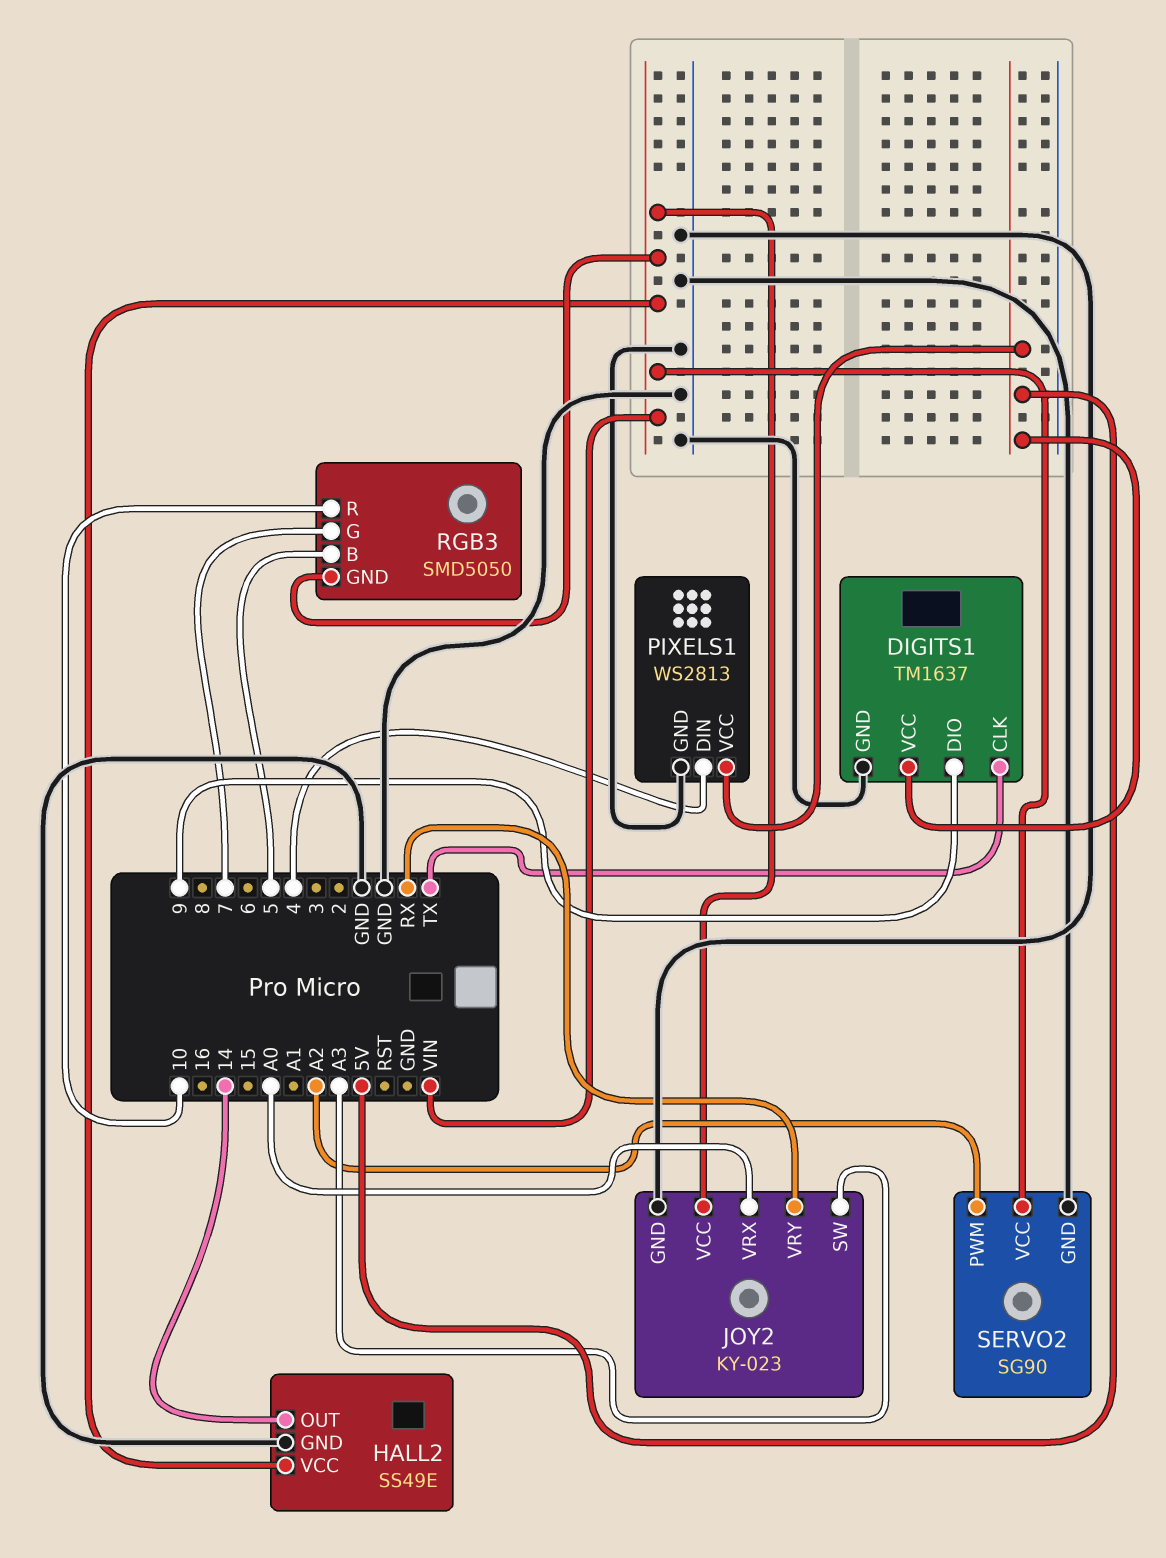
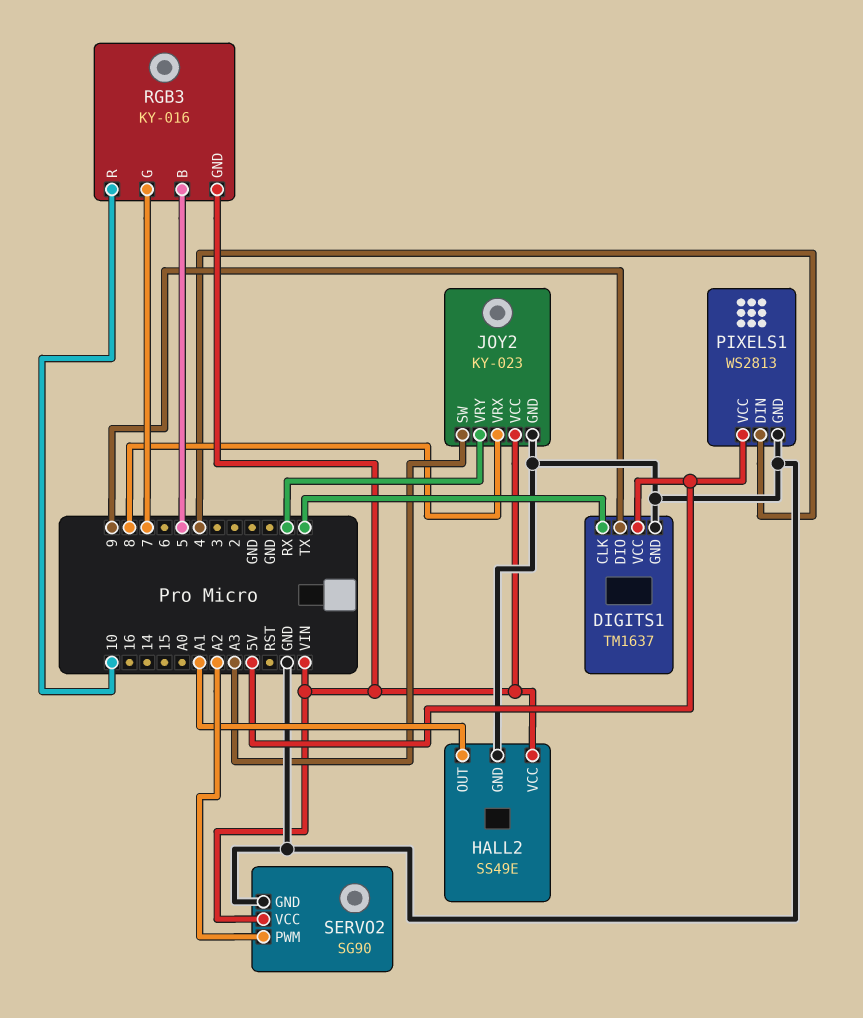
HALL2 pin OUT: 14 -> A1
JOY2 pin VRX: A0 -> 8
RGB3: SMD5050 -> KY-016

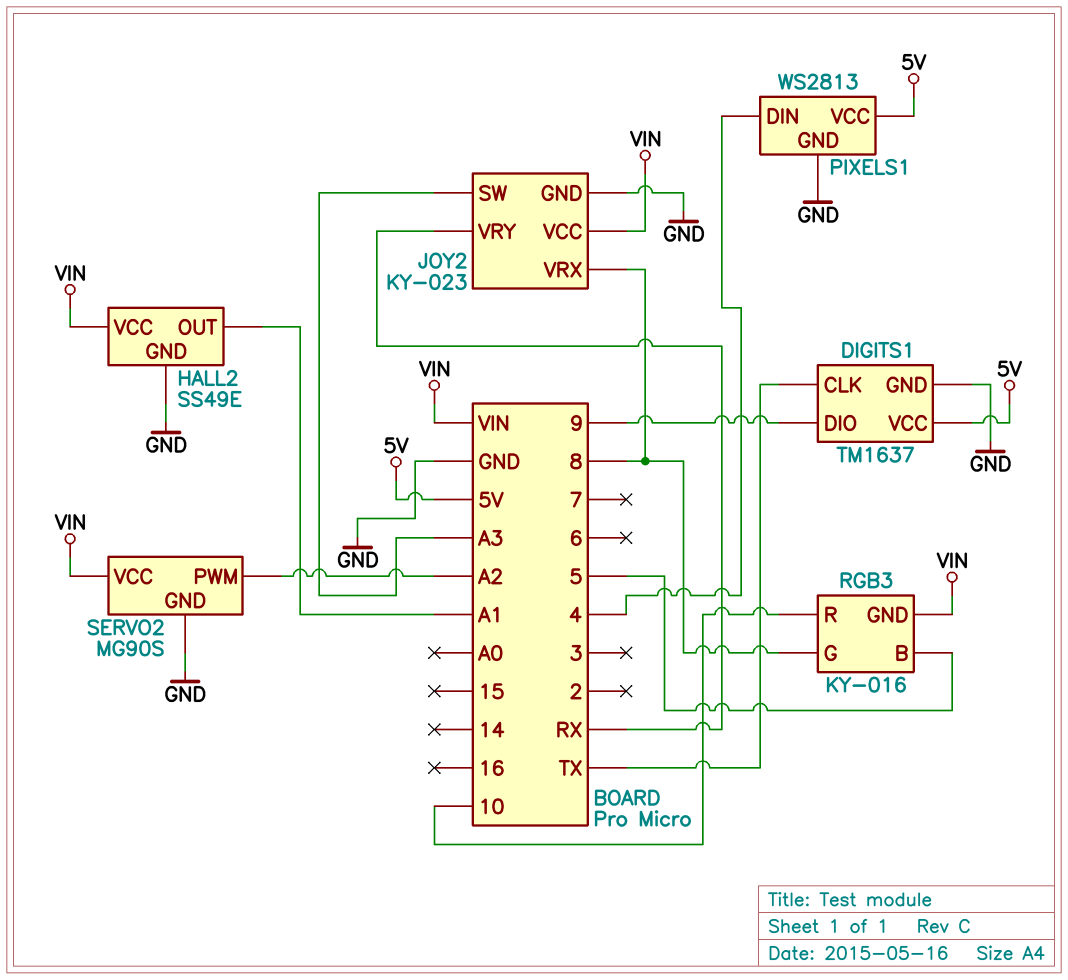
RGB3 pin G: 7 -> 8
SERVO2: SG90 -> MG90S

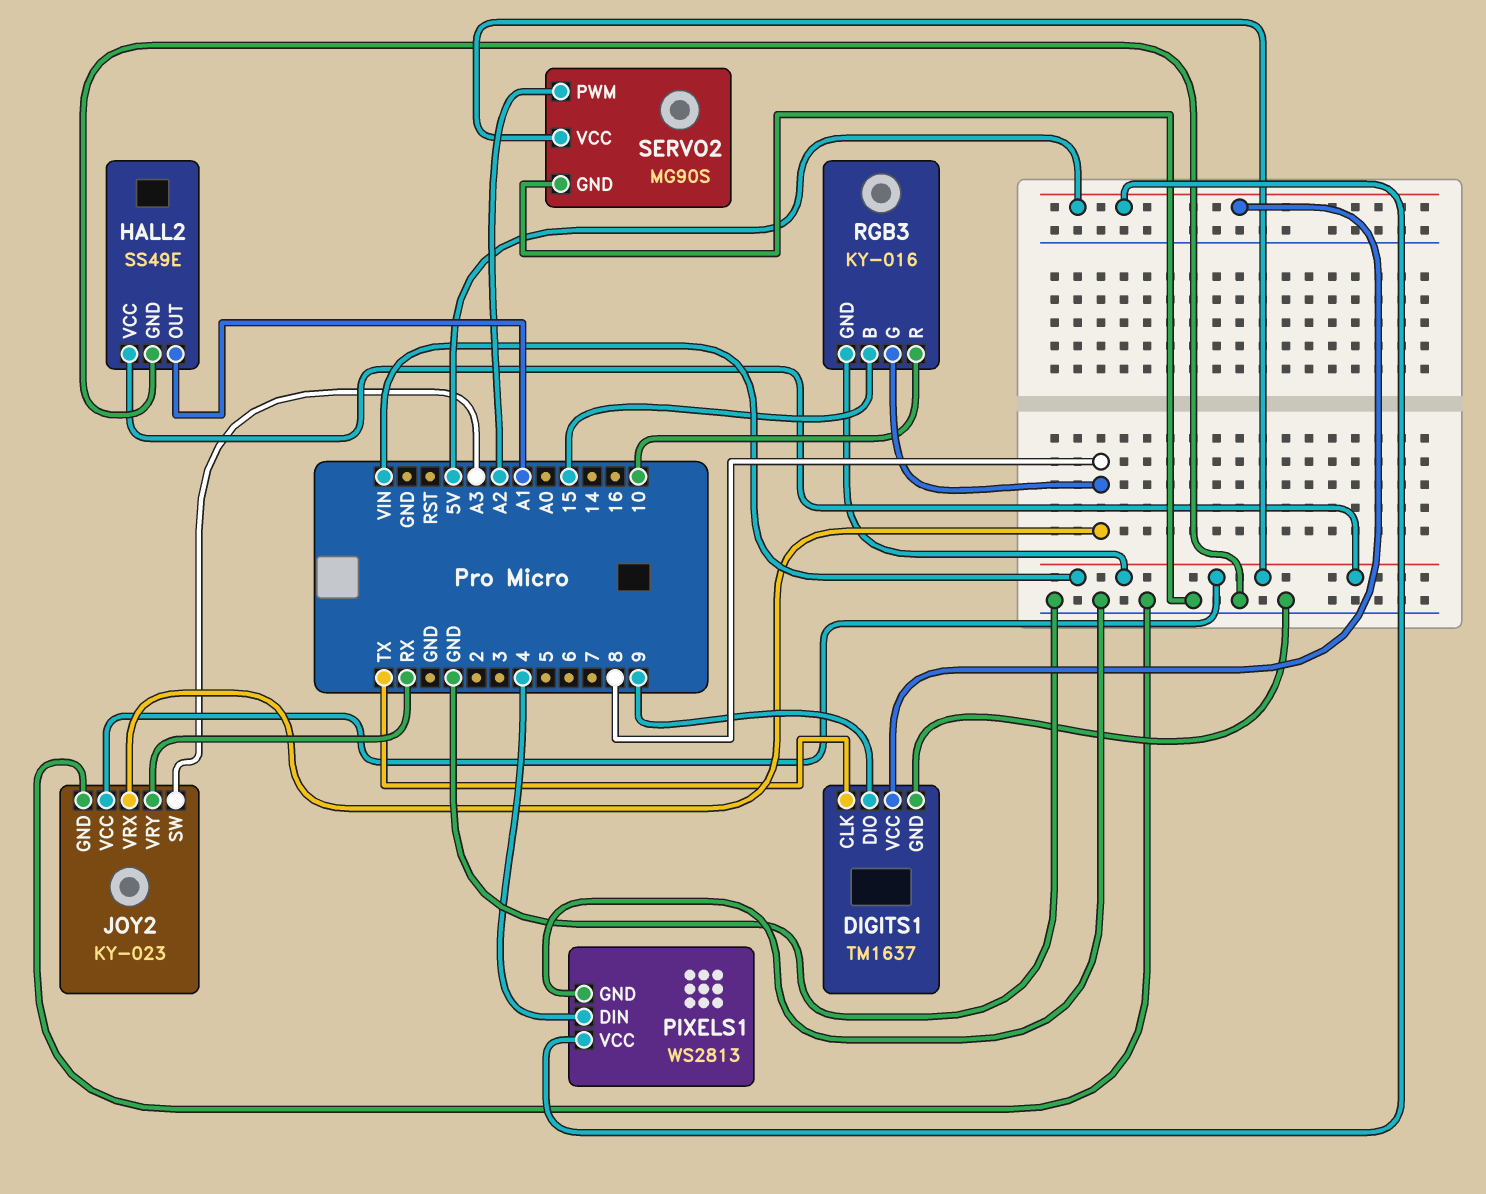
RGB3 pin B: 5 -> 15

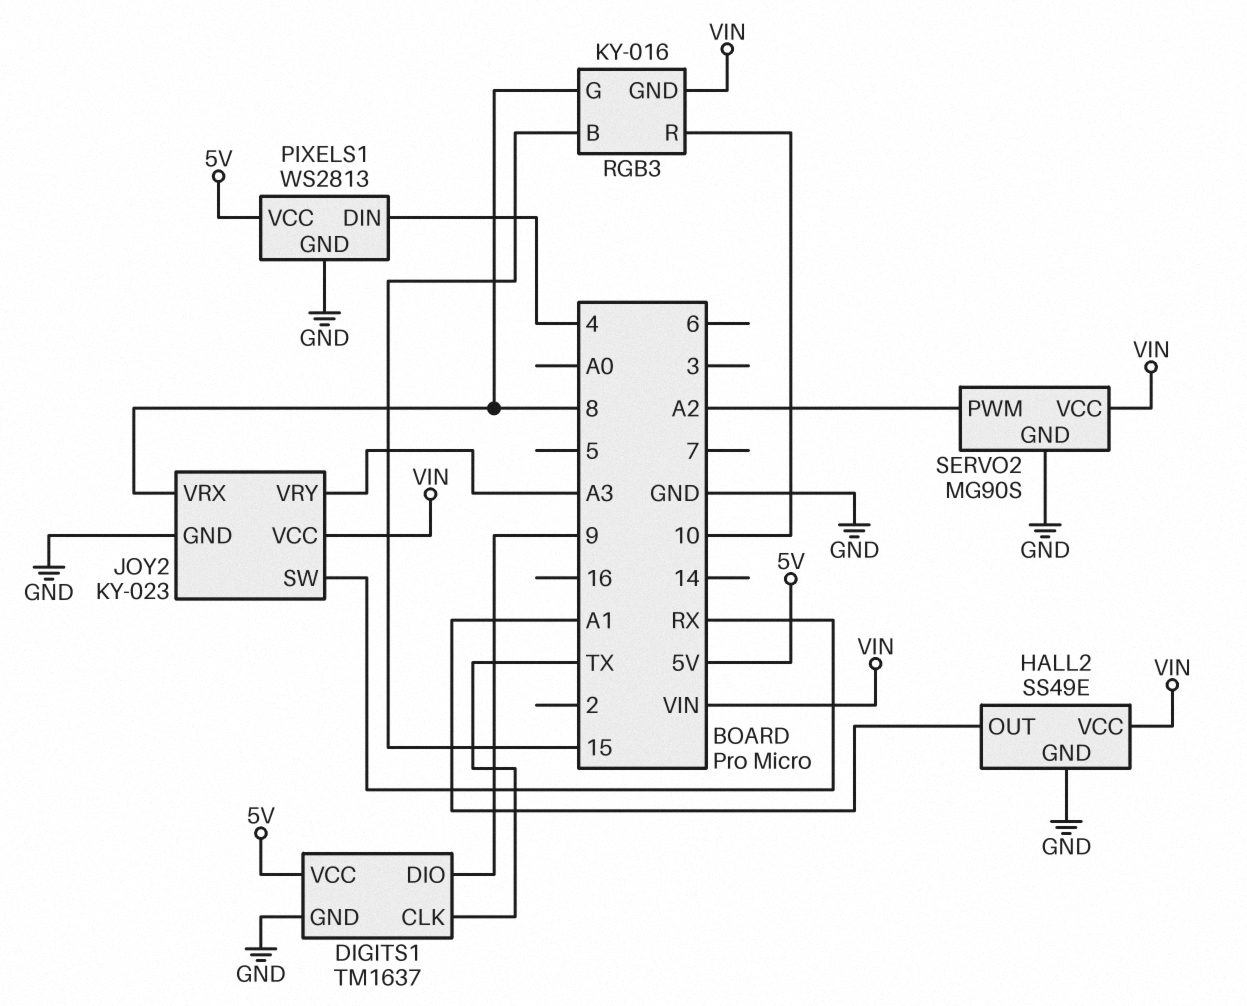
JOY2 pin SW: A3 -> RX
JOY2 pin VRY: RX -> A3

